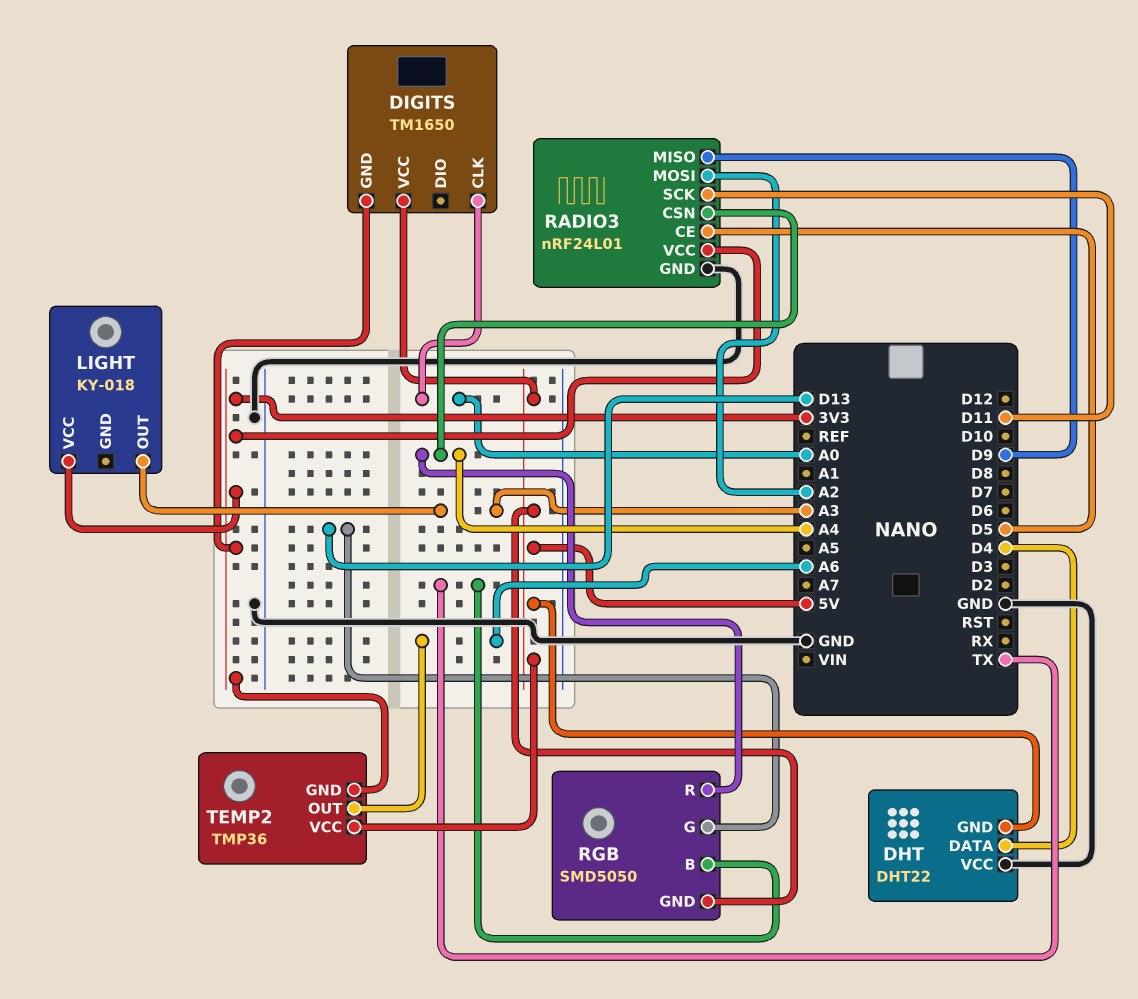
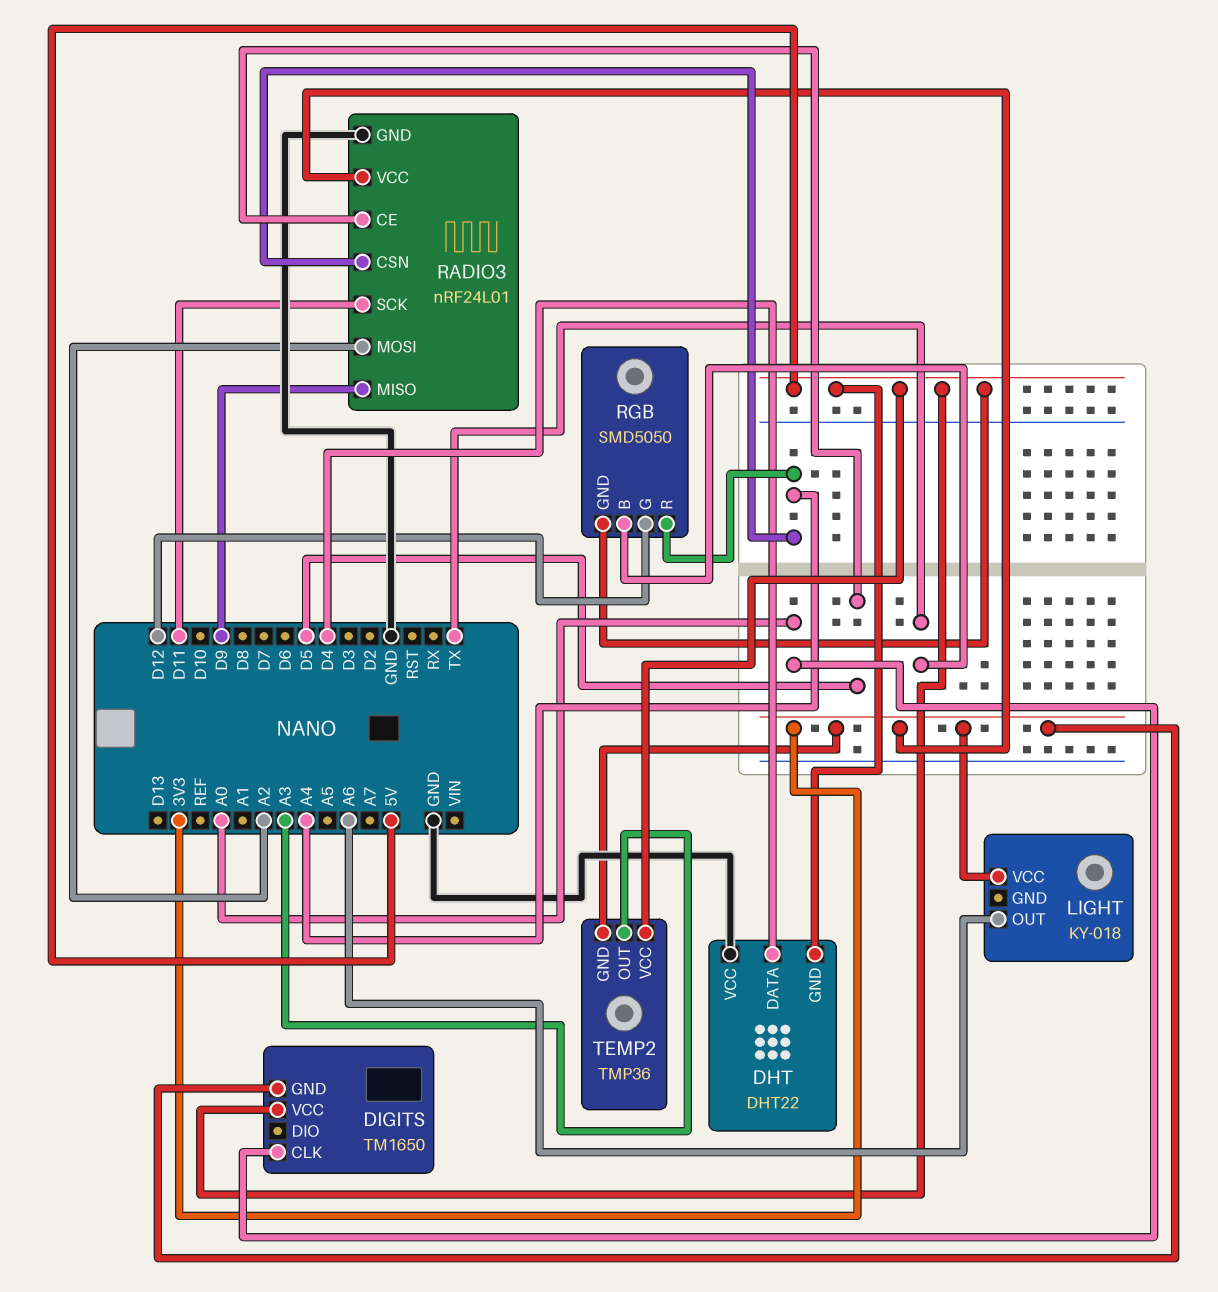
LIGHT pin OUT: A3 -> A6
RGB pin G: D13 -> D12
TEMP2 pin OUT: A6 -> A3

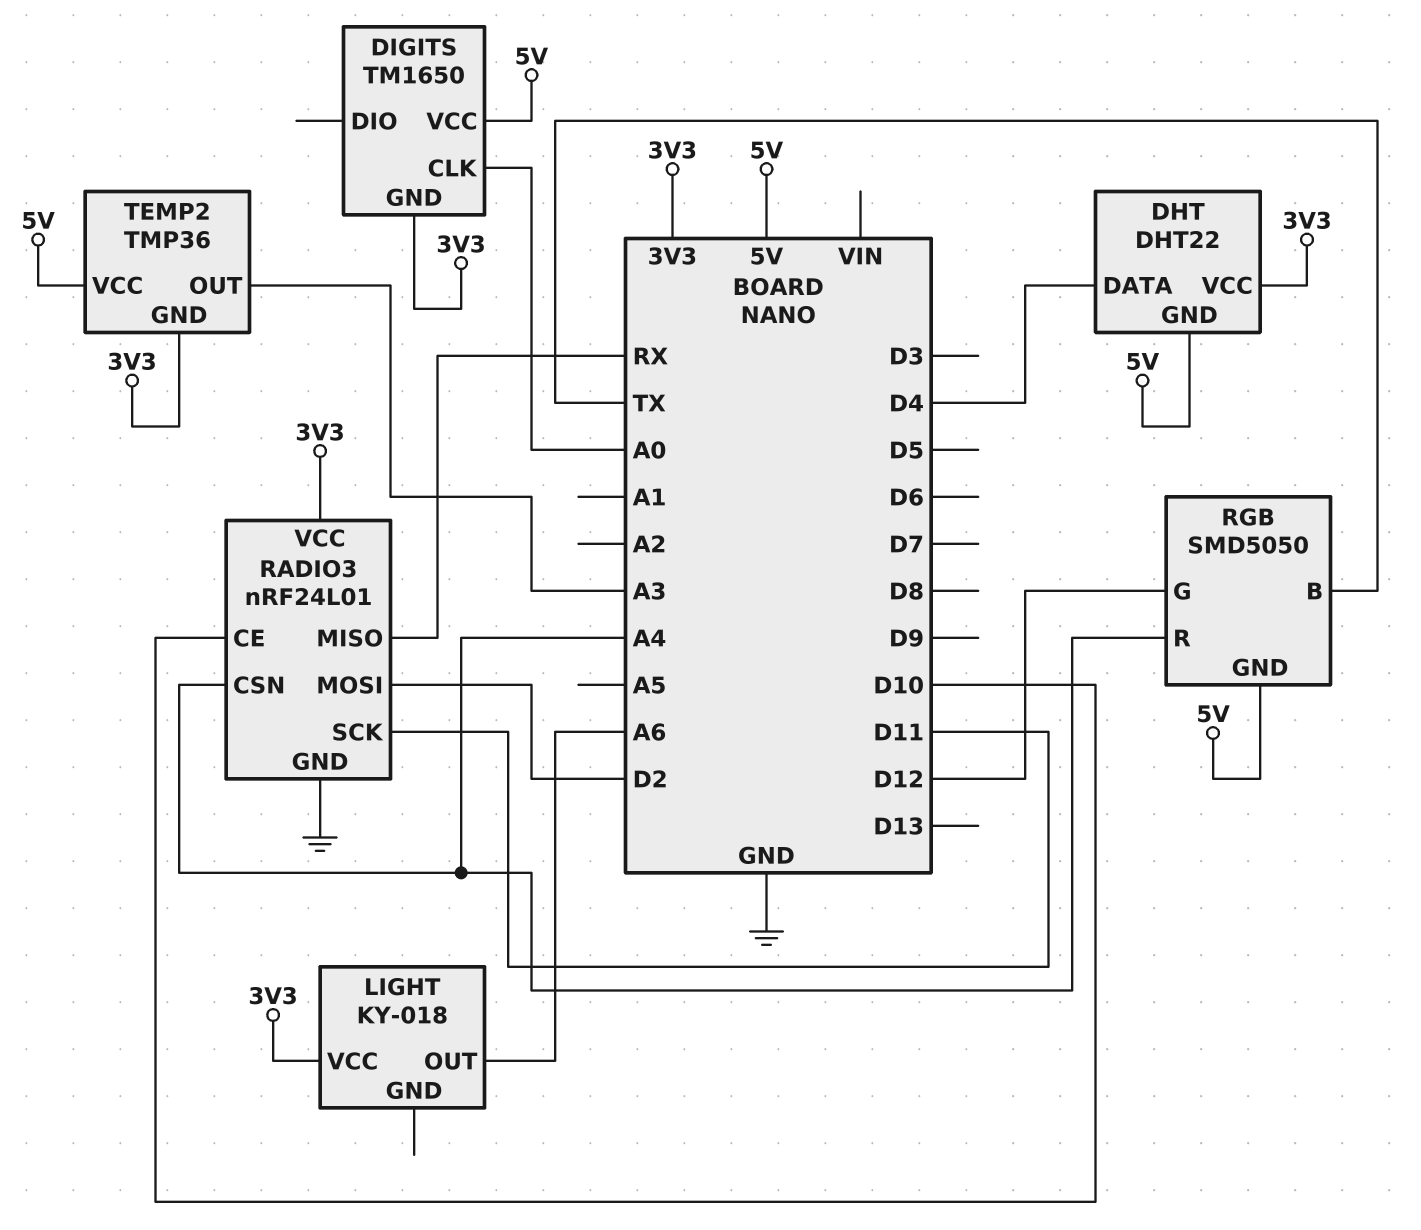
DHT pin VCC: GND -> 3V3
RADIO3 pin CE: D5 -> D10
RADIO3 pin MISO: D9 -> RX
RADIO3 pin MOSI: A2 -> D2

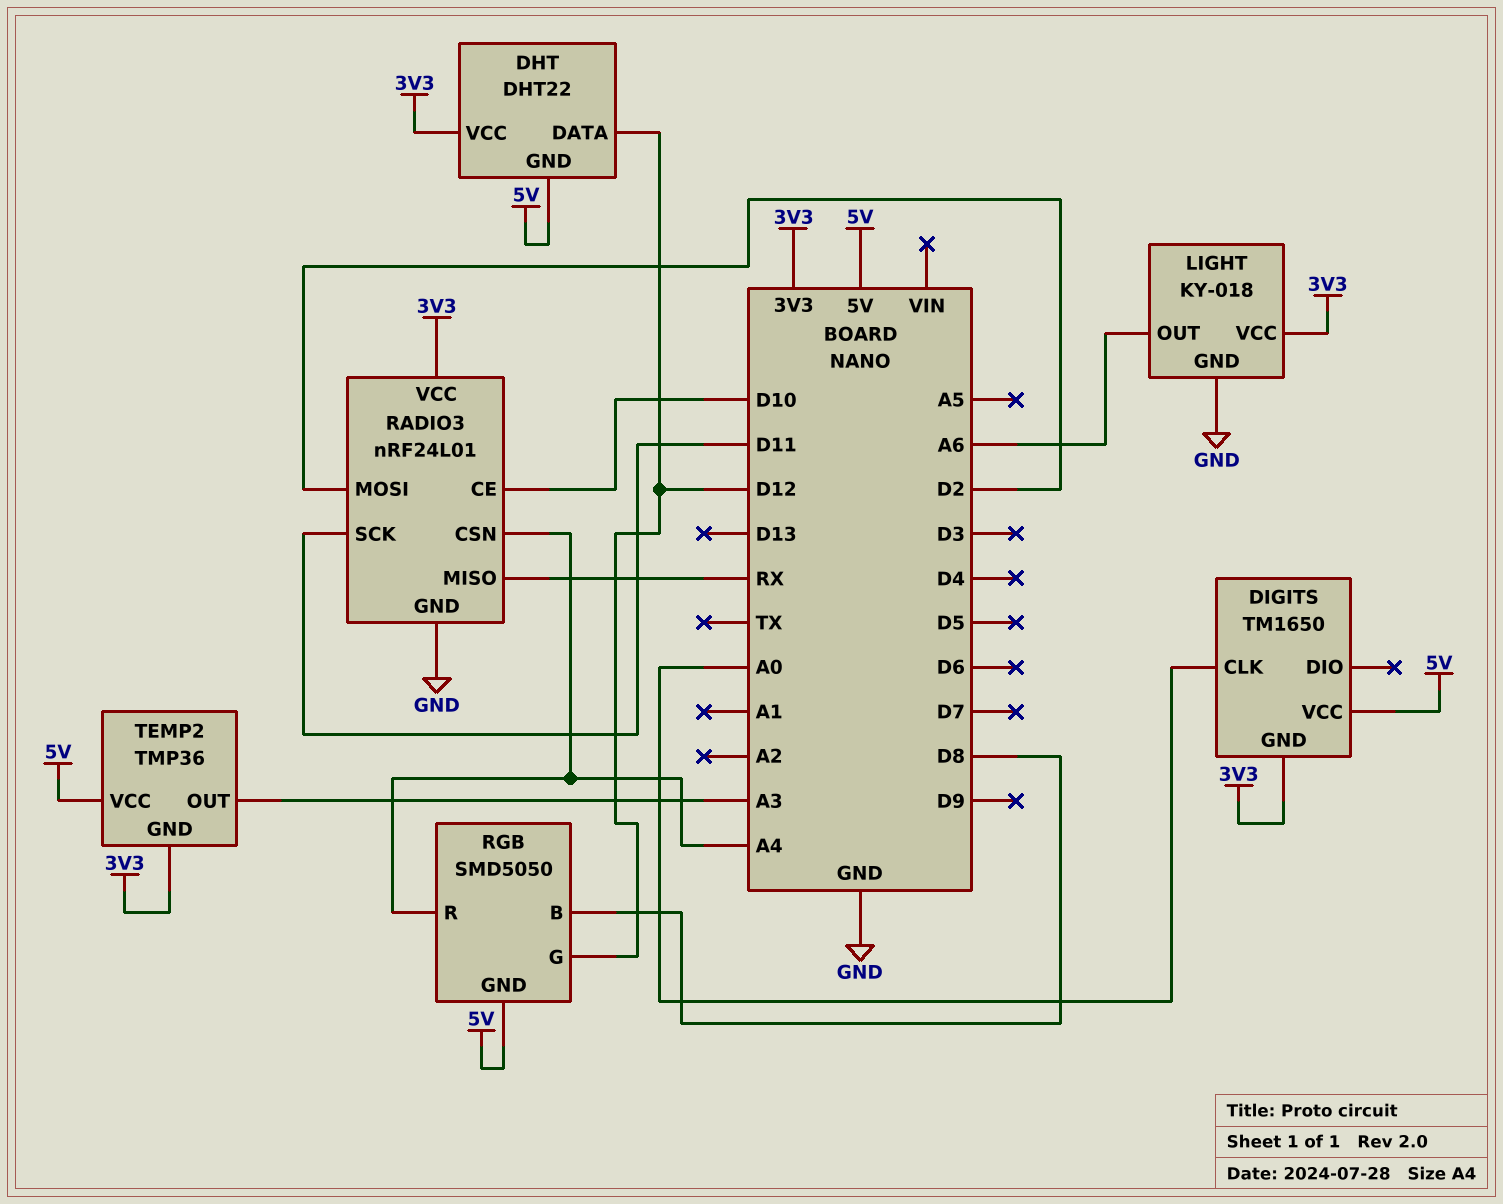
DHT pin DATA: D4 -> D12
LIGHT pin GND: none -> GND
RGB pin B: TX -> D8

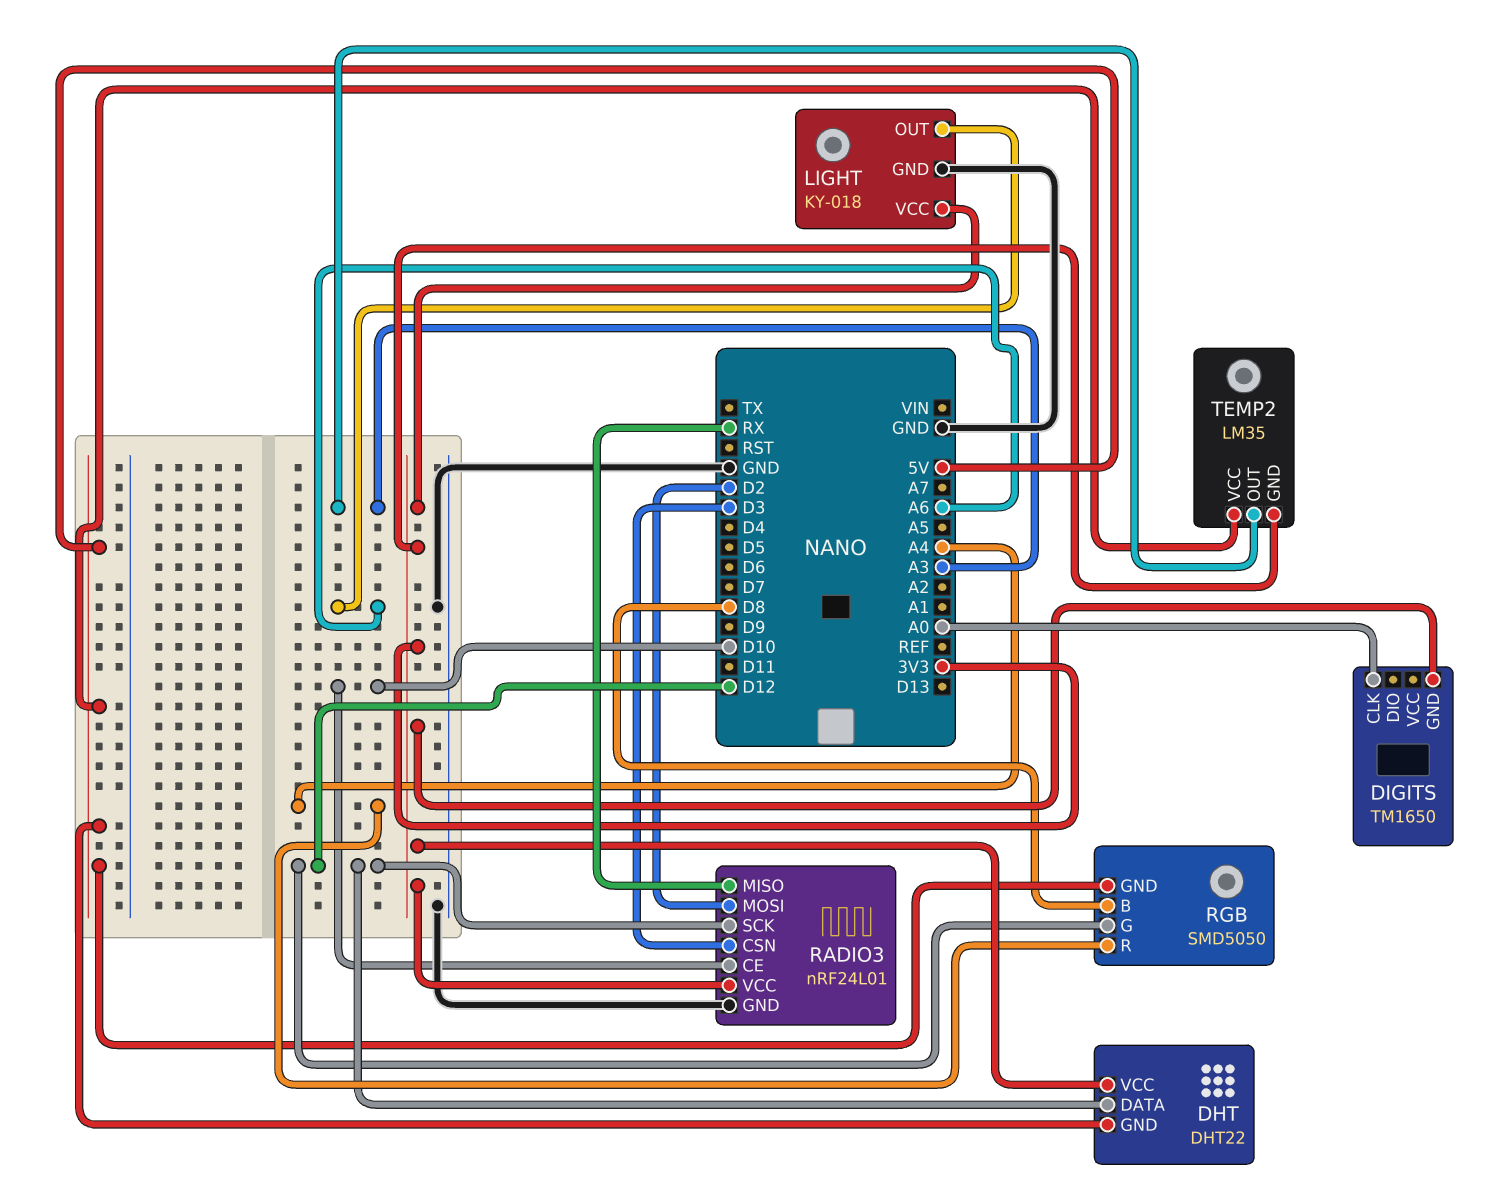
DIGITS pin VCC: 5V -> none
RADIO3 pin CSN: A4 -> D3
RADIO3 pin SCK: D11 -> D12
TEMP2: TMP36 -> LM35

